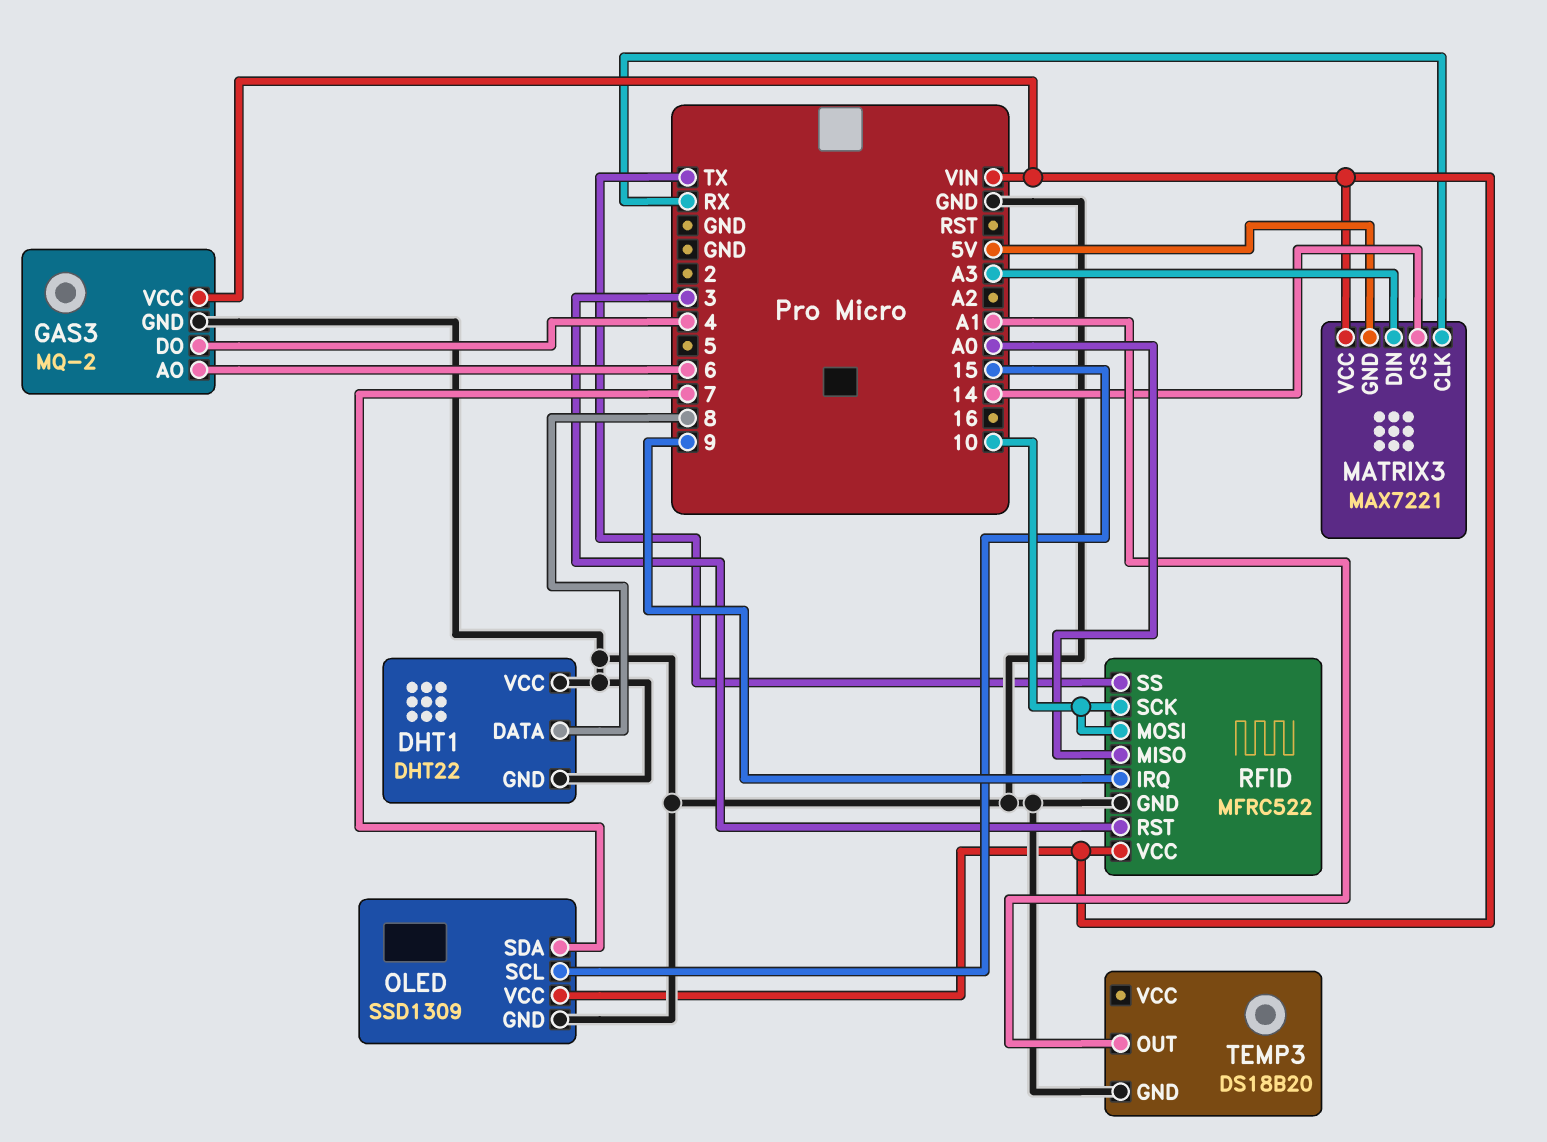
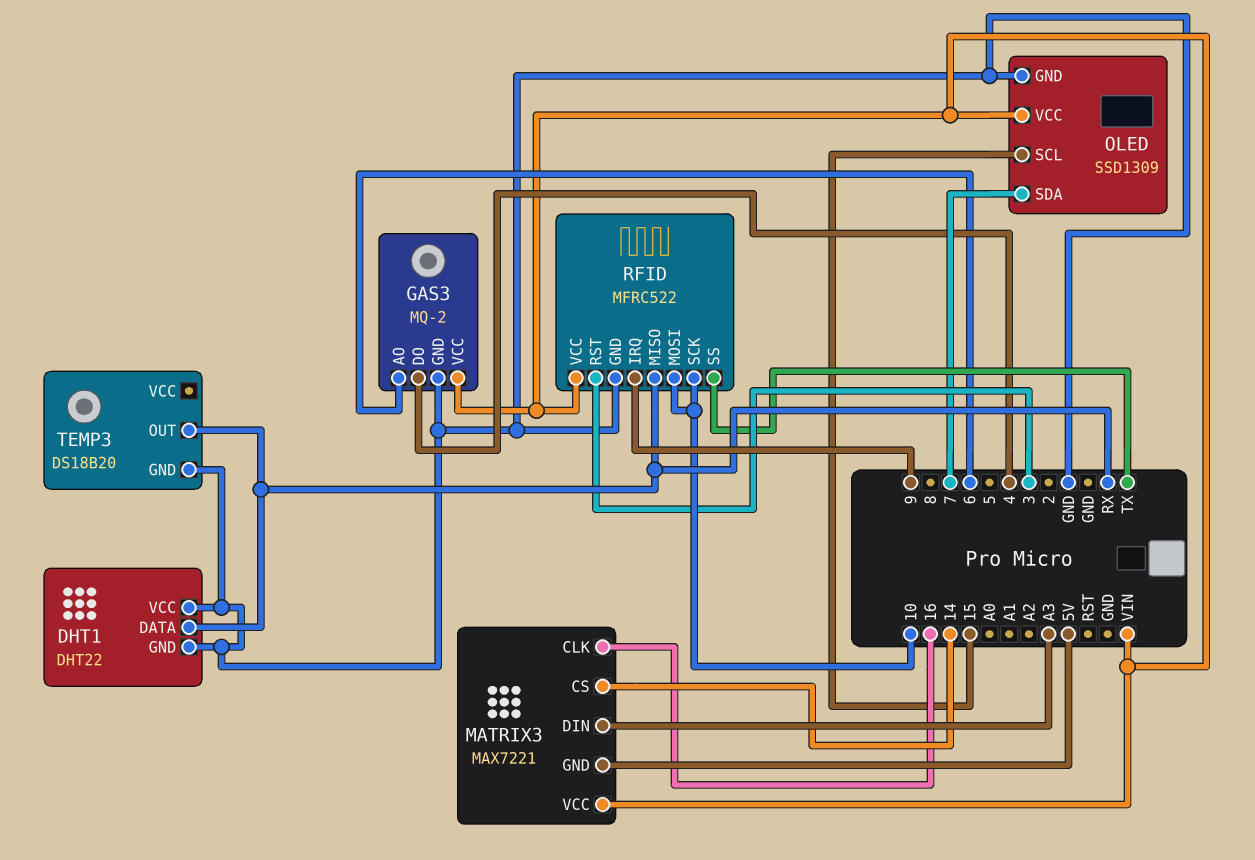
DHT1 pin DATA: 8 -> RX
MATRIX3 pin CLK: RX -> 16
RFID pin MISO: A0 -> RX
TEMP3 pin OUT: A1 -> RX

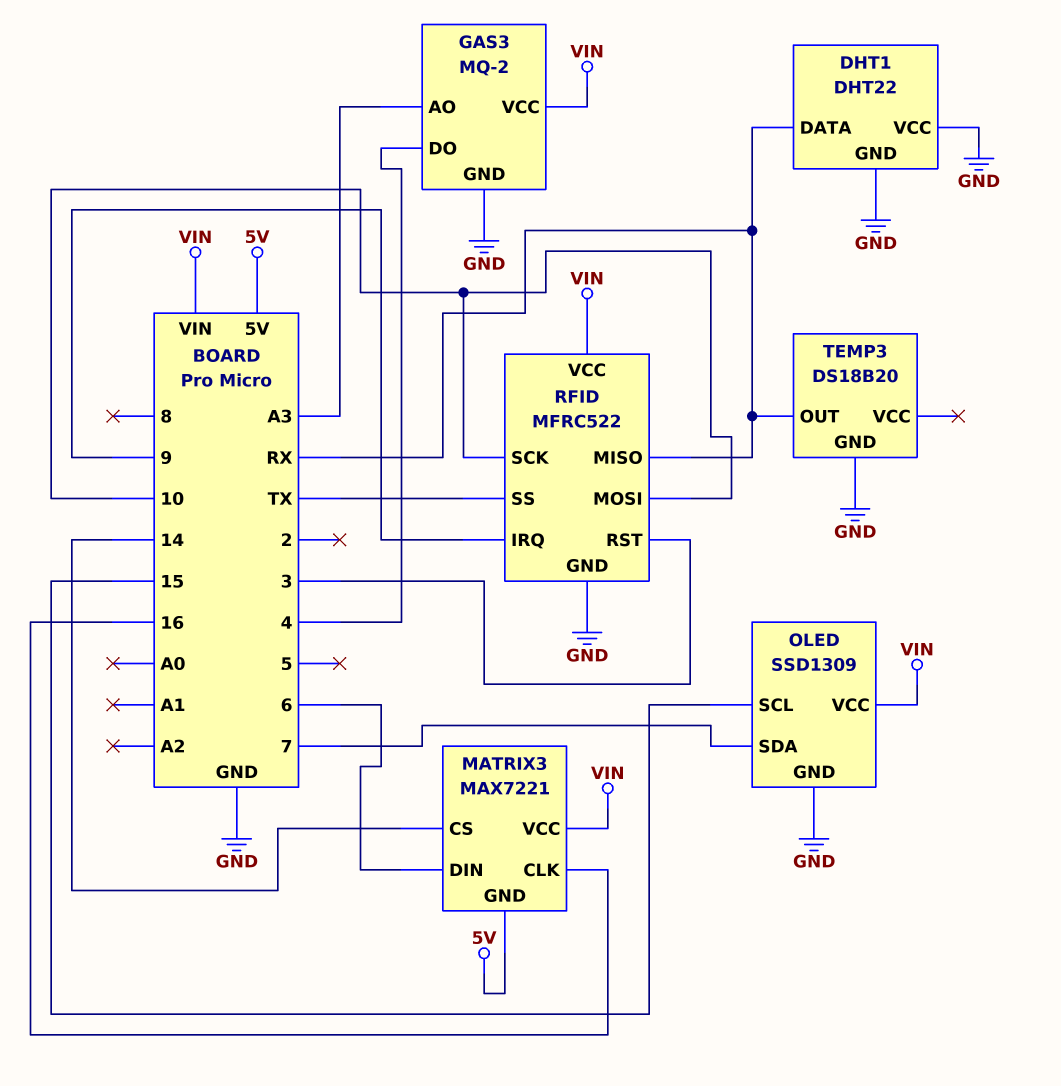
GAS3 pin AO: 6 -> A3
MATRIX3 pin DIN: A3 -> 6

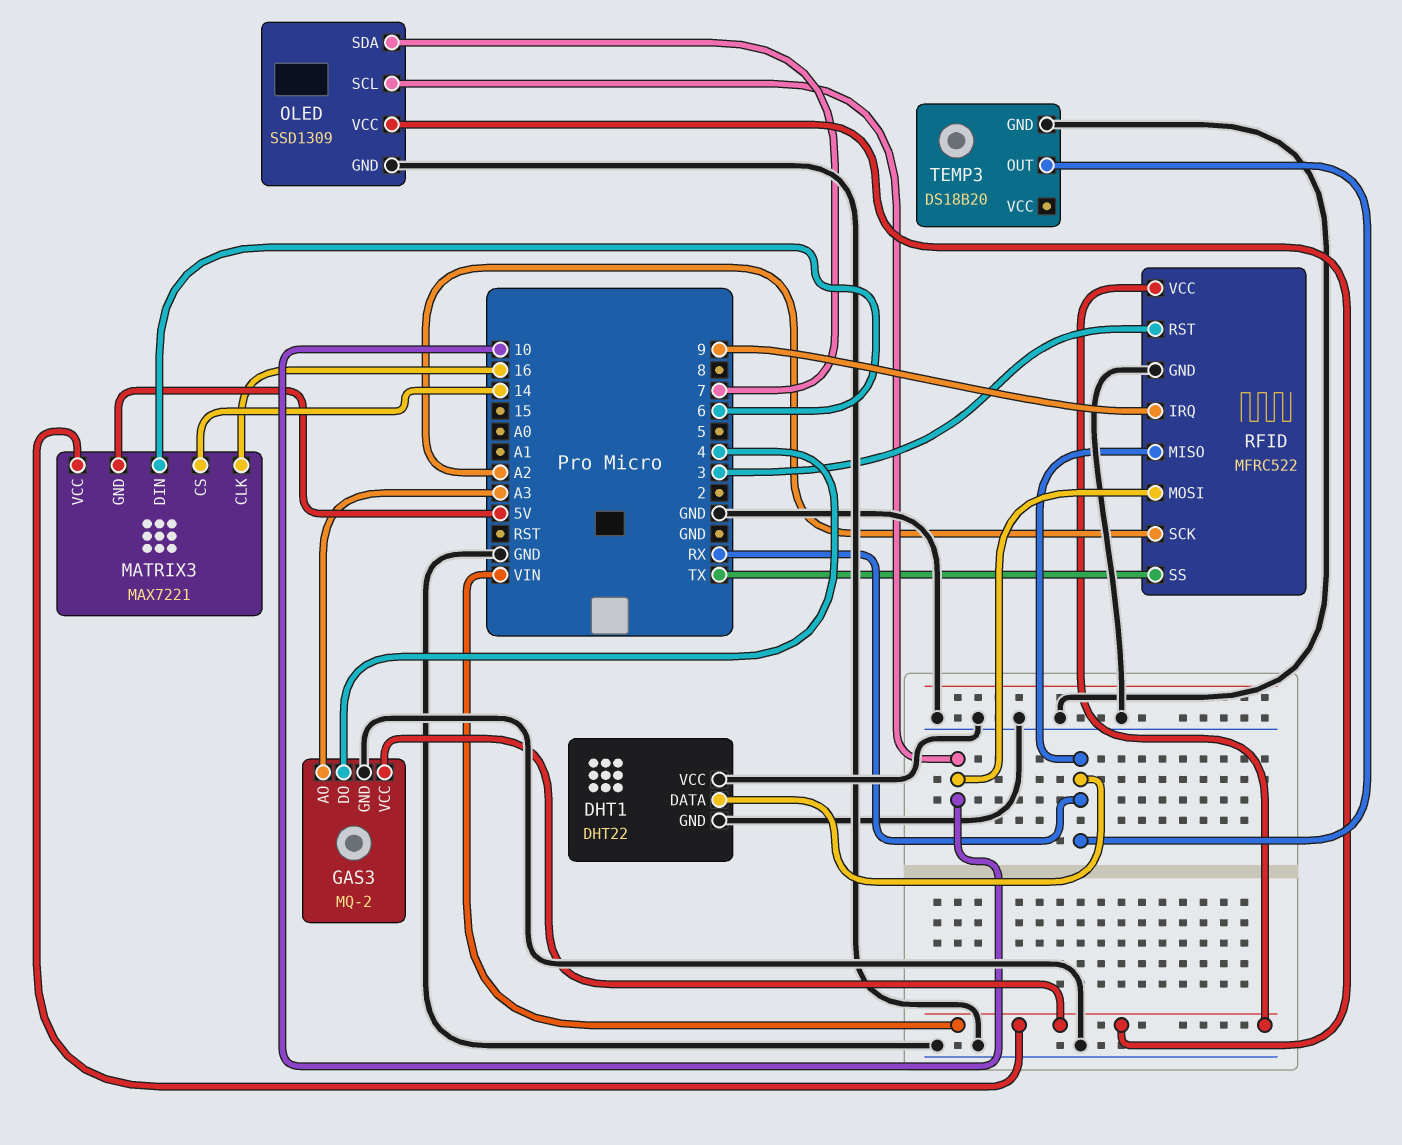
OLED pin SCL: 15 -> 10
RFID pin SCK: 10 -> A2

